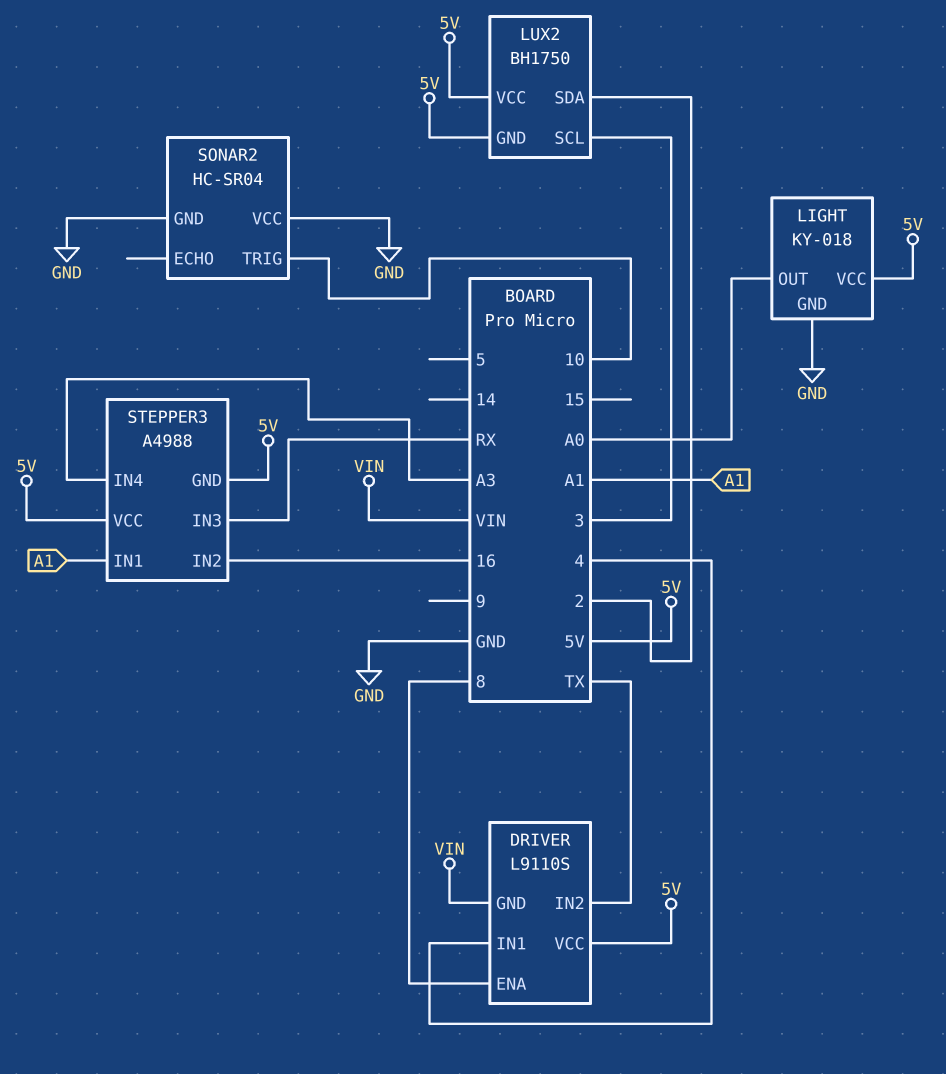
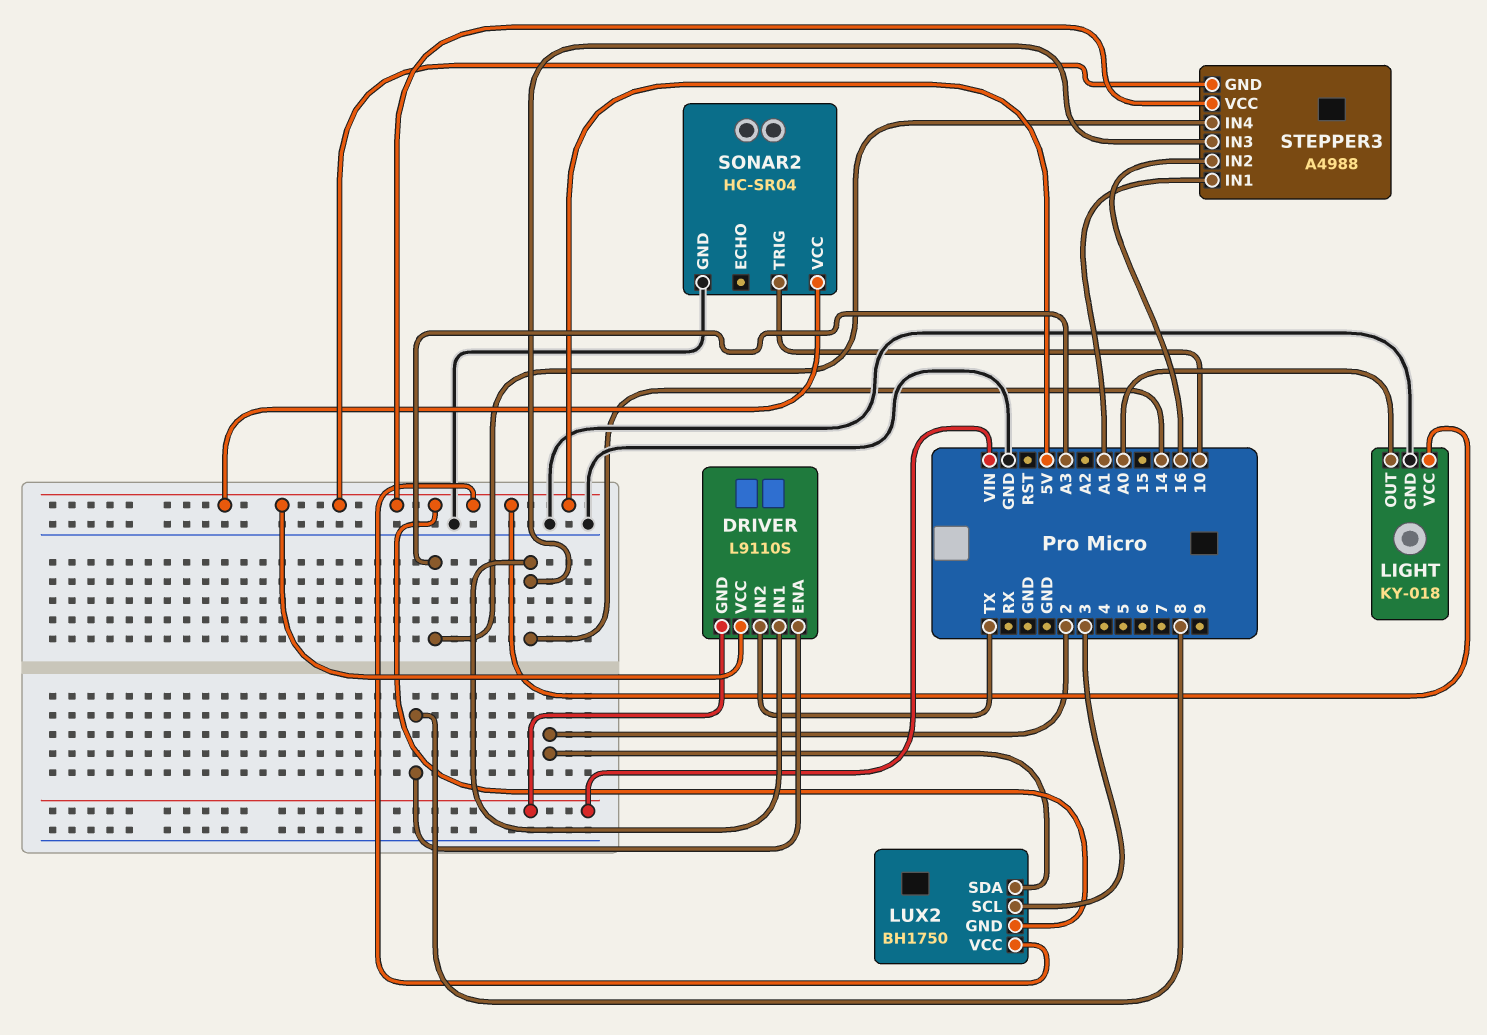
DRIVER pin IN1: 4 -> 14
SONAR2 pin VCC: GND -> 5V
STEPPER3 pin IN3: RX -> 14

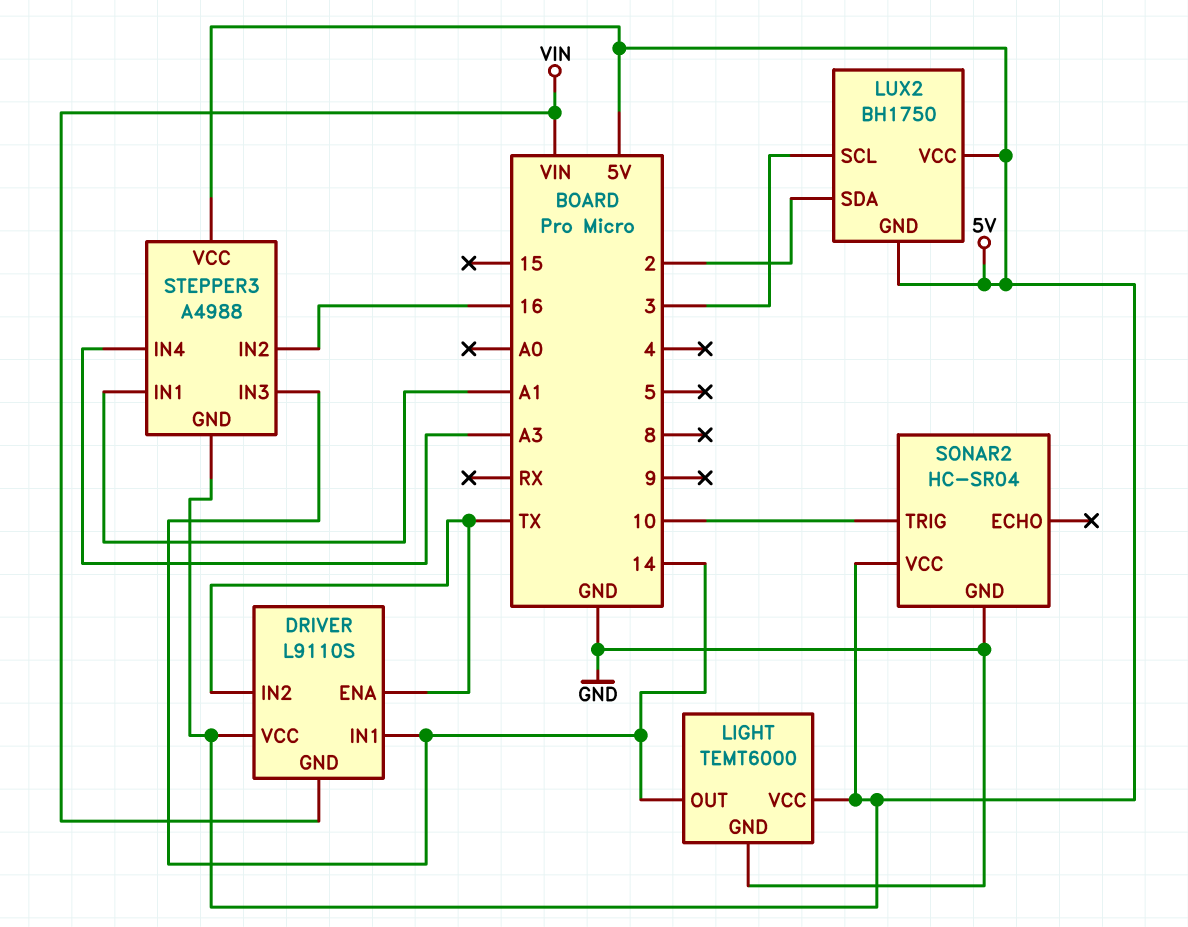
DRIVER pin ENA: 8 -> TX
LIGHT: KY-018 -> TEMT6000
LIGHT pin OUT: A0 -> 14

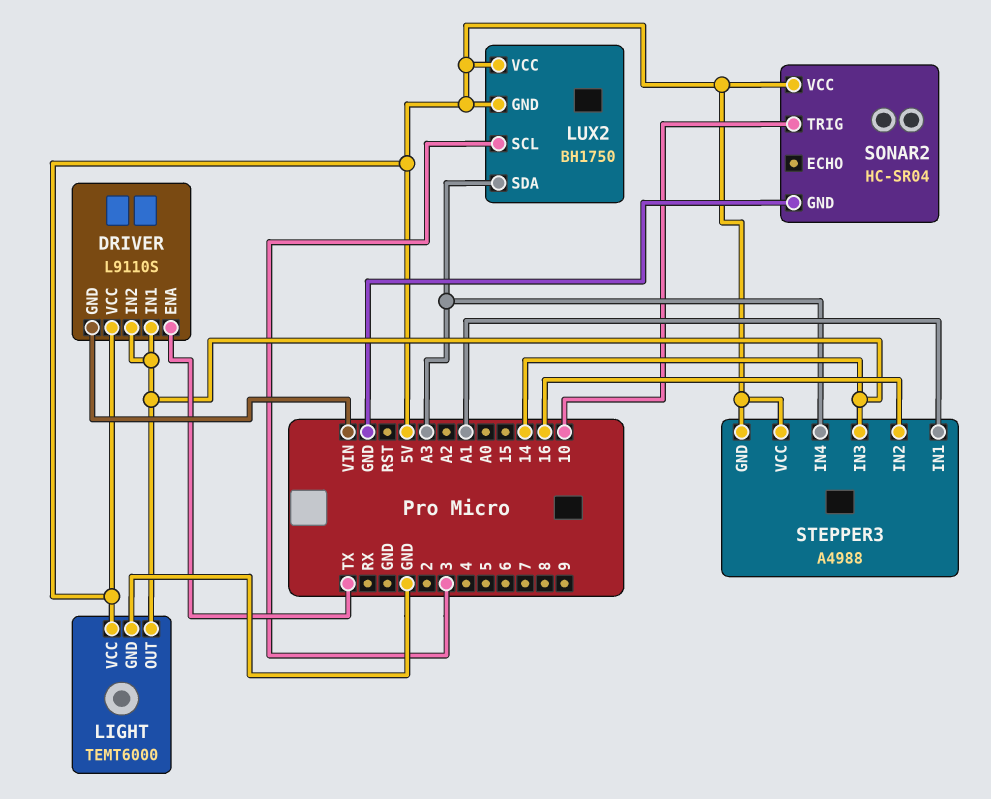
DRIVER pin IN2: TX -> 14
LUX2 pin SDA: 2 -> A3

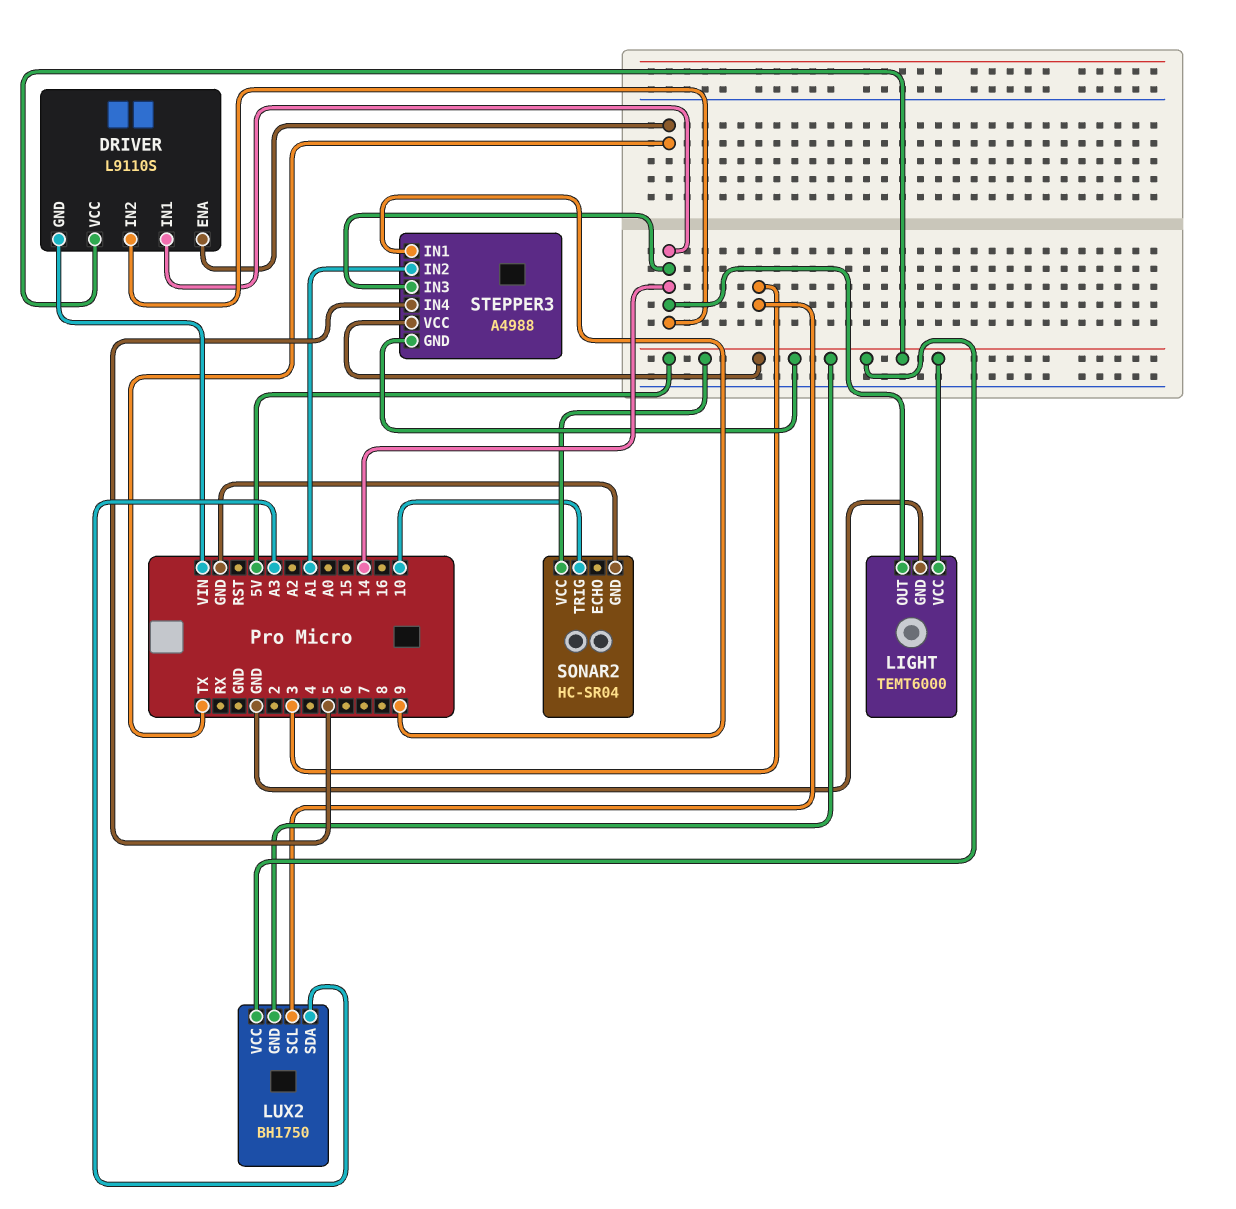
STEPPER3 pin IN1: A1 -> 9
STEPPER3 pin IN2: 16 -> A1
STEPPER3 pin IN4: A3 -> 5

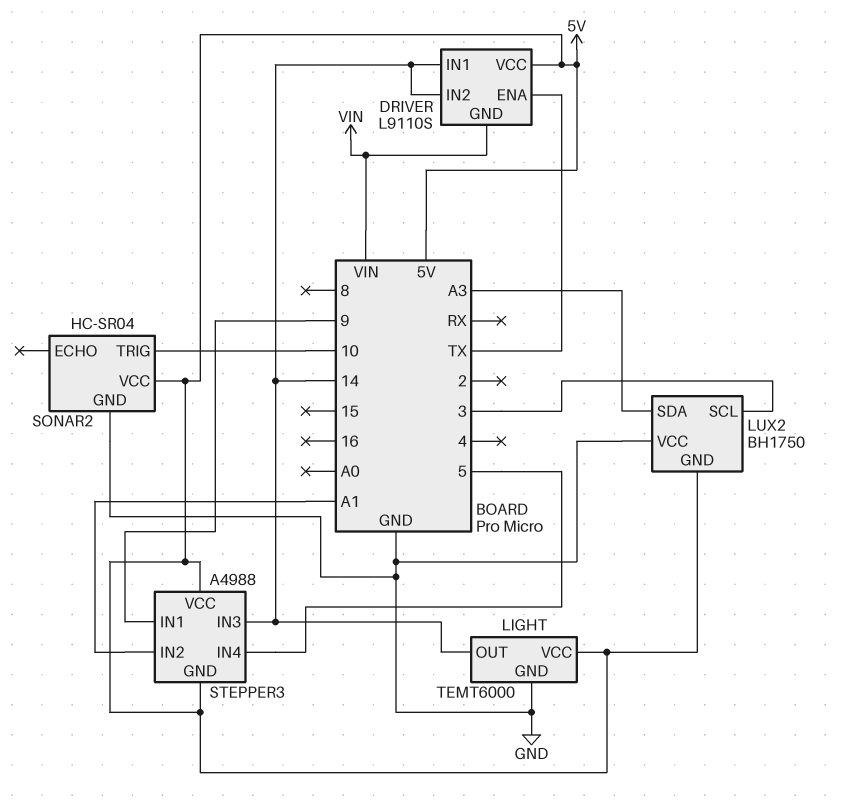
LUX2 pin VCC: 5V -> GND

